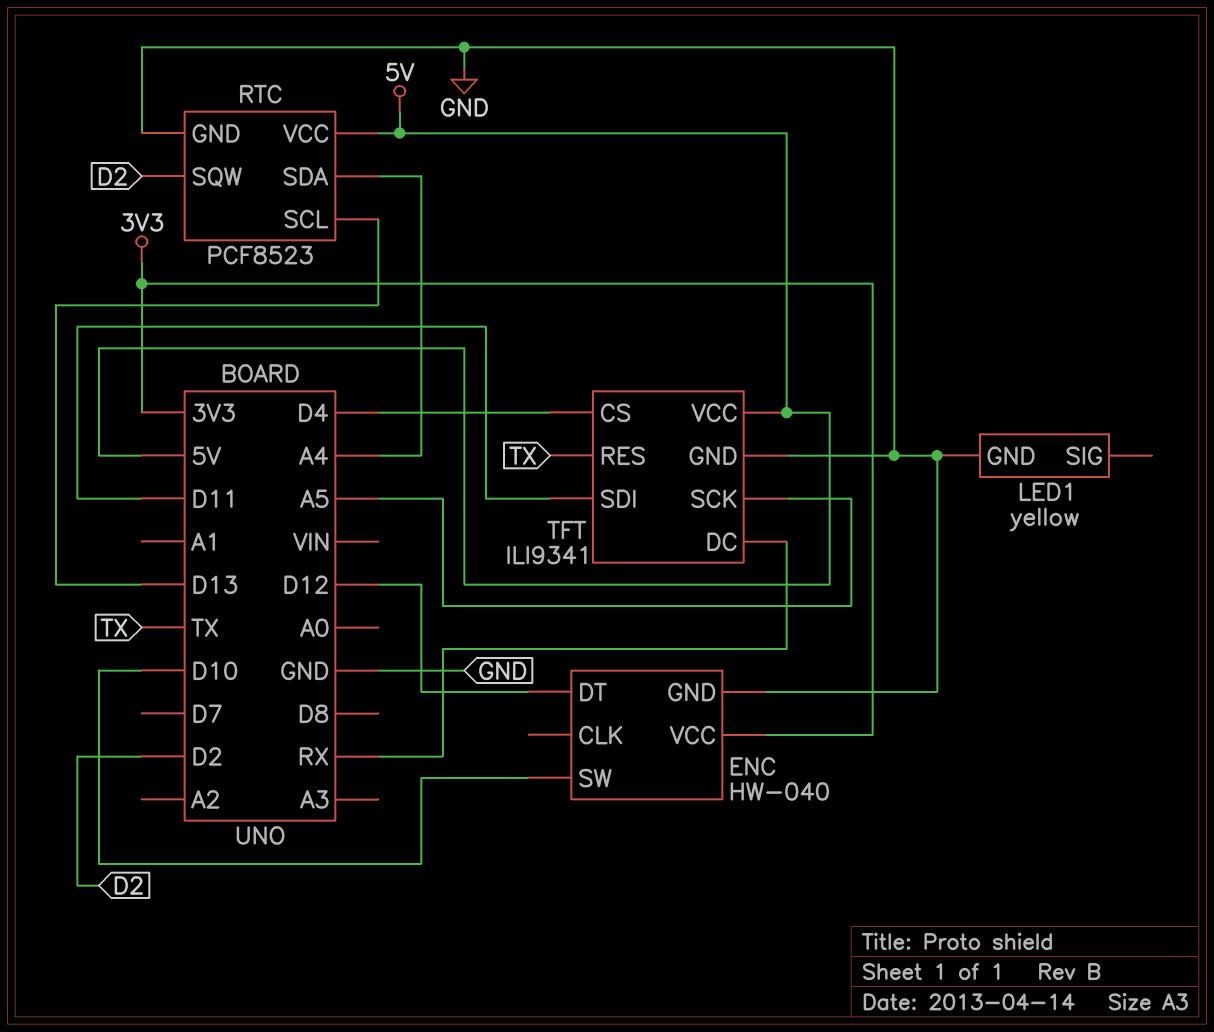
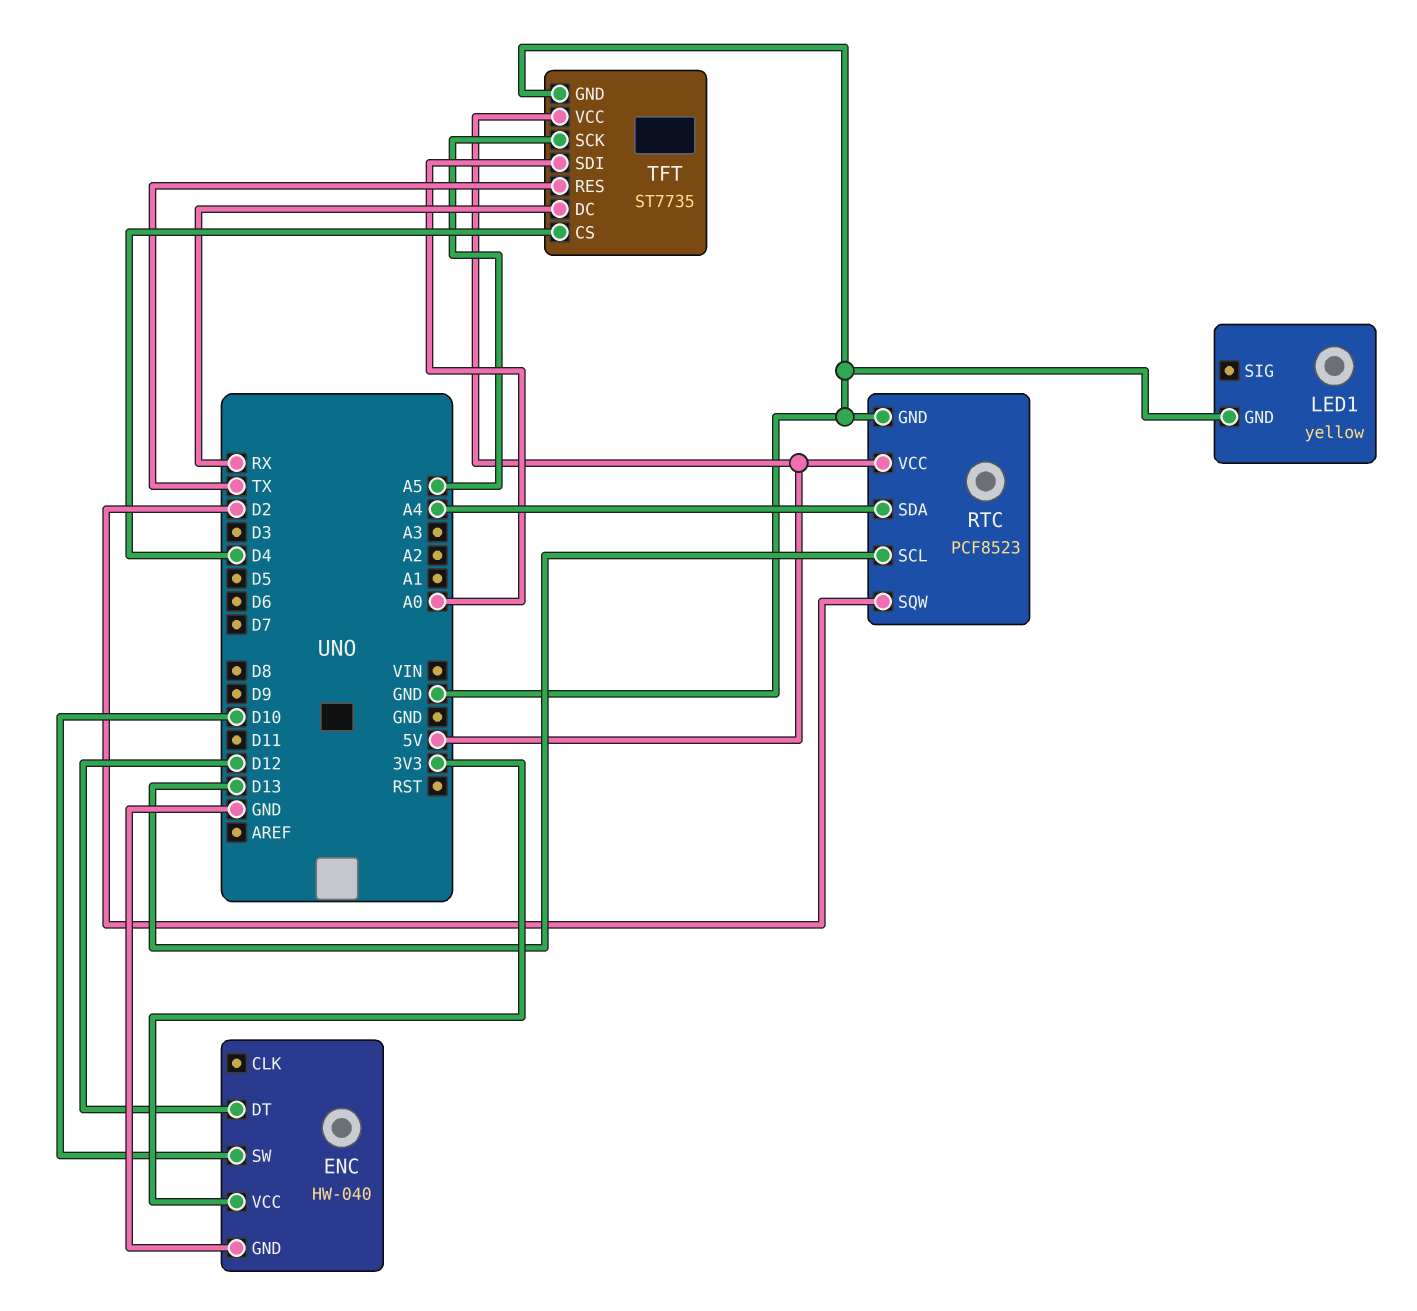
TFT: ILI9341 -> ST7735
TFT pin SDI: D11 -> A0

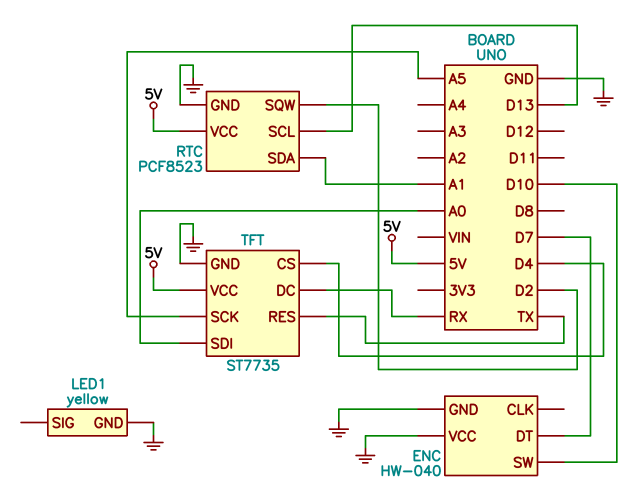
ENC pin DT: D12 -> D7
ENC pin VCC: 3V3 -> GND
RTC pin SDA: A4 -> A1

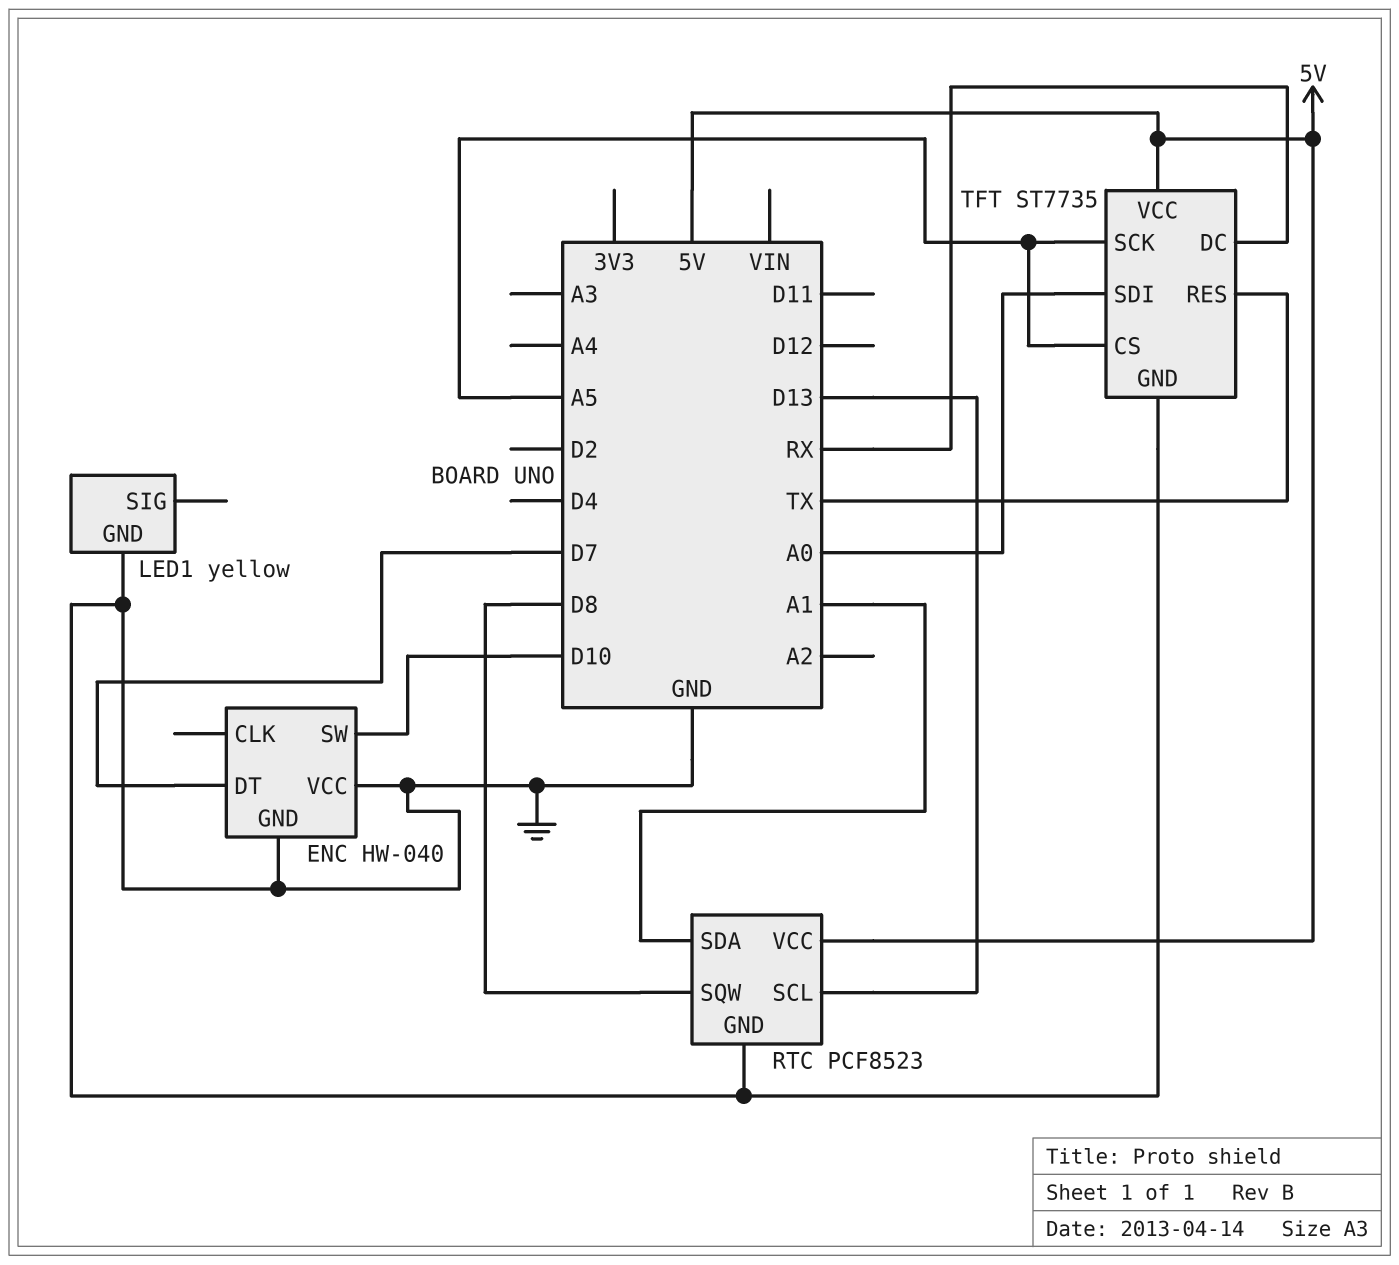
RTC pin SQW: D2 -> D8
TFT pin CS: D4 -> A5

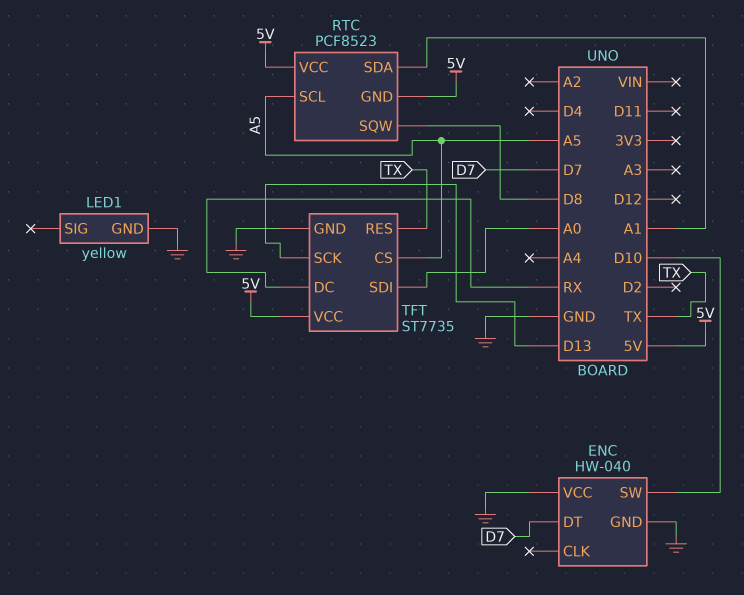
RTC pin GND: GND -> 5V
RTC pin SCL: D13 -> A5
TFT pin SCK: A5 -> D13

